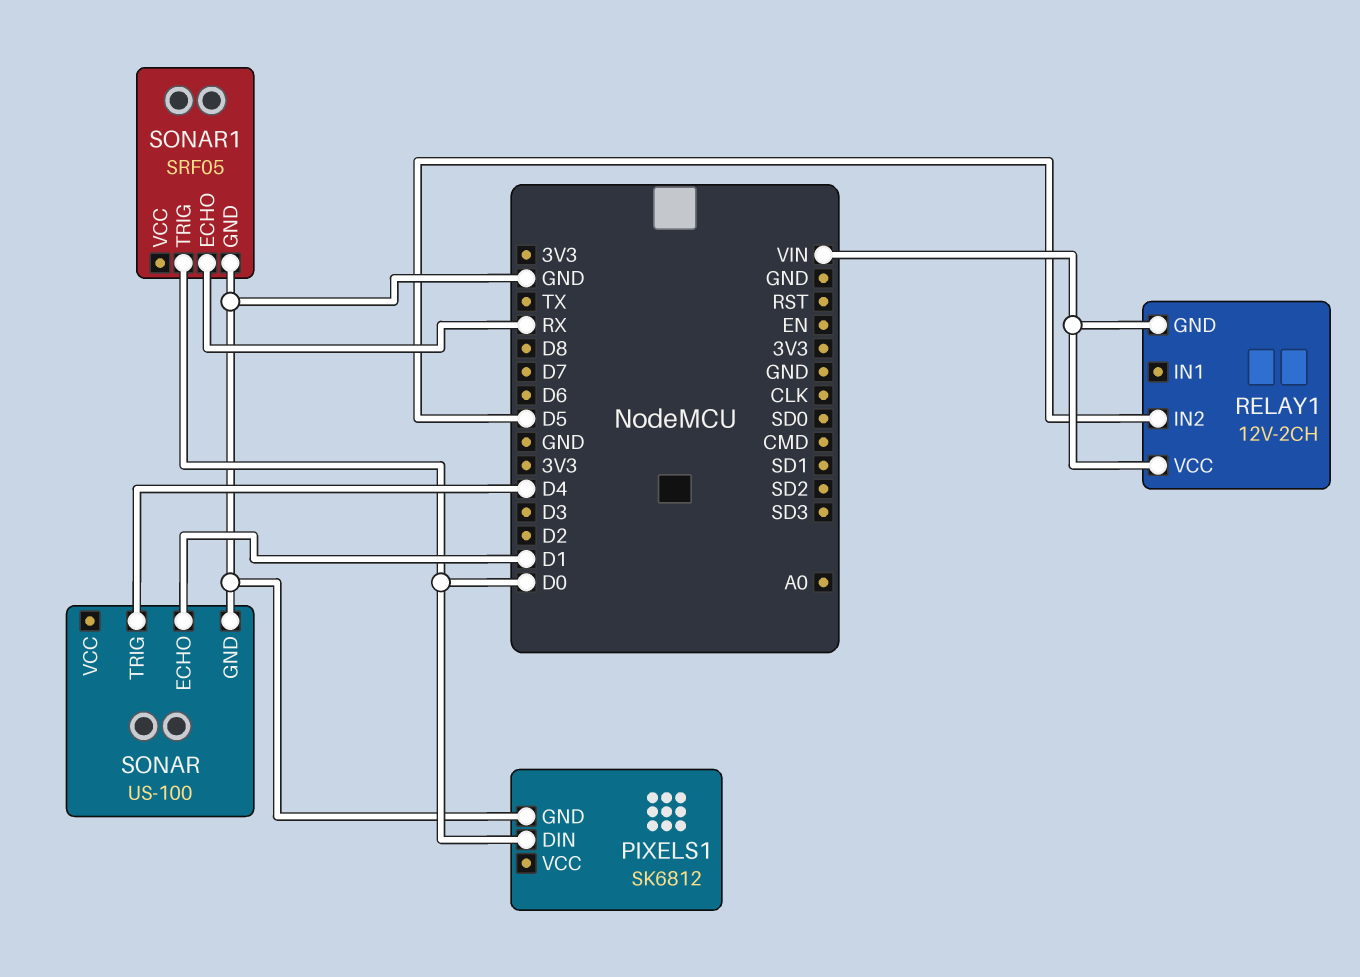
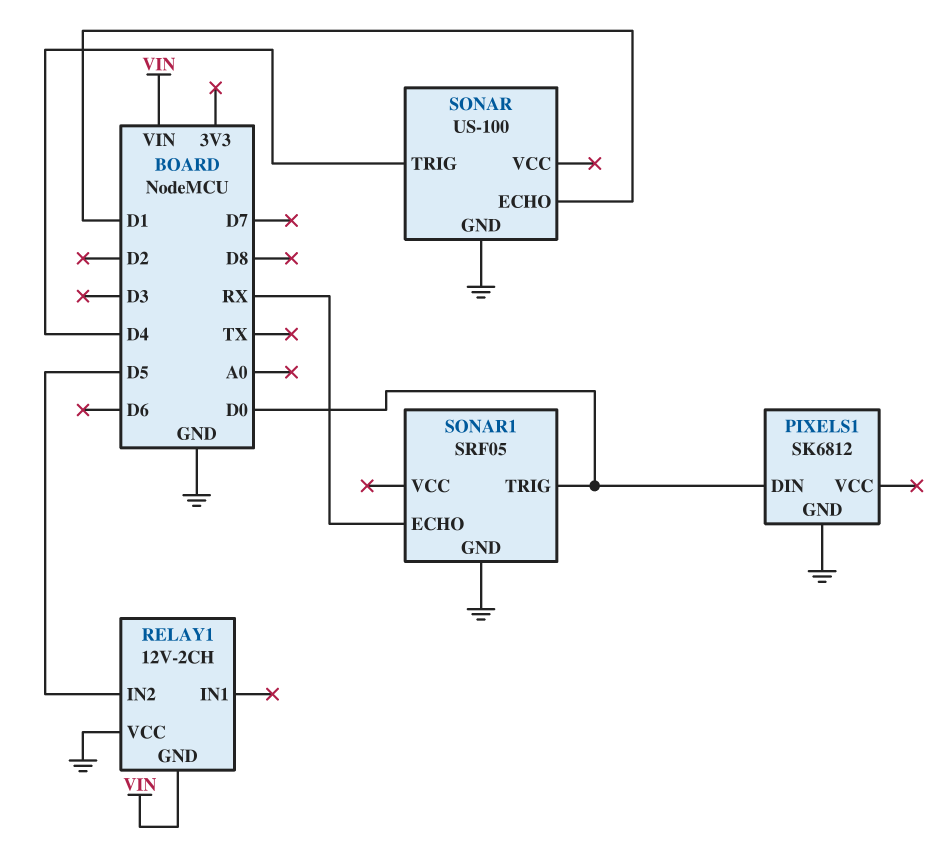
RELAY1 pin VCC: VIN -> GND

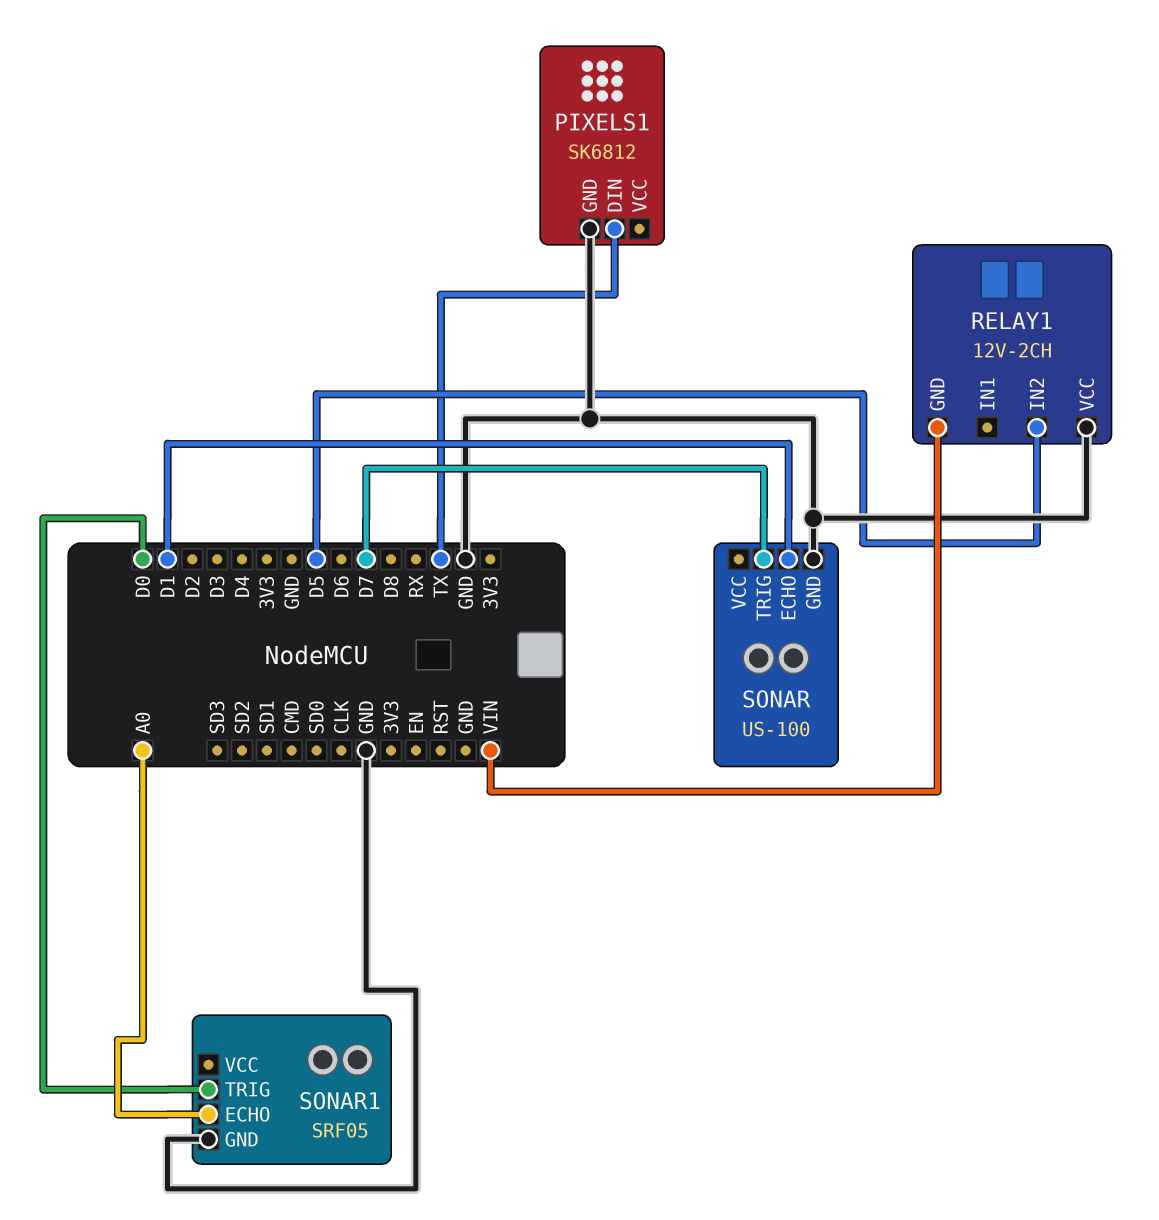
PIXELS1 pin DIN: D0 -> TX
SONAR pin TRIG: D4 -> D7
SONAR1 pin ECHO: RX -> A0

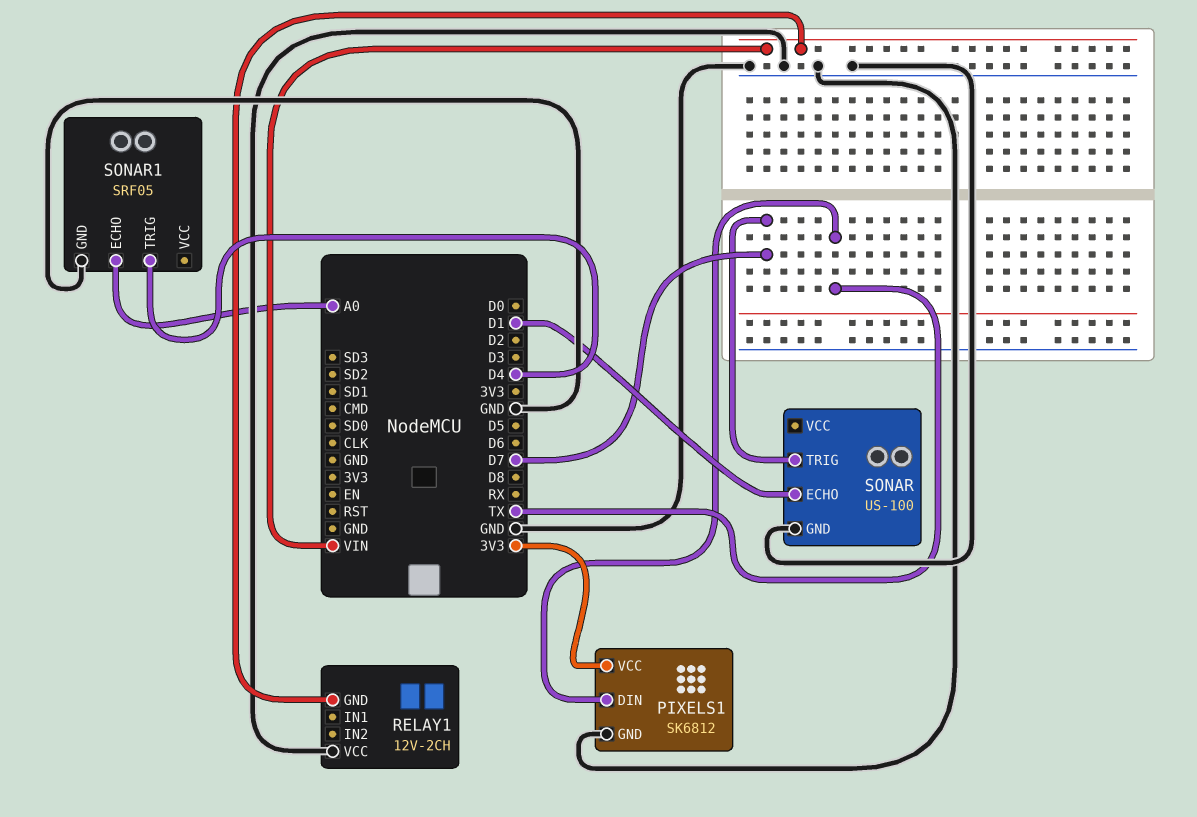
PIXELS1 pin VCC: none -> 3V3
RELAY1 pin IN2: D5 -> none
SONAR1 pin TRIG: D0 -> D4

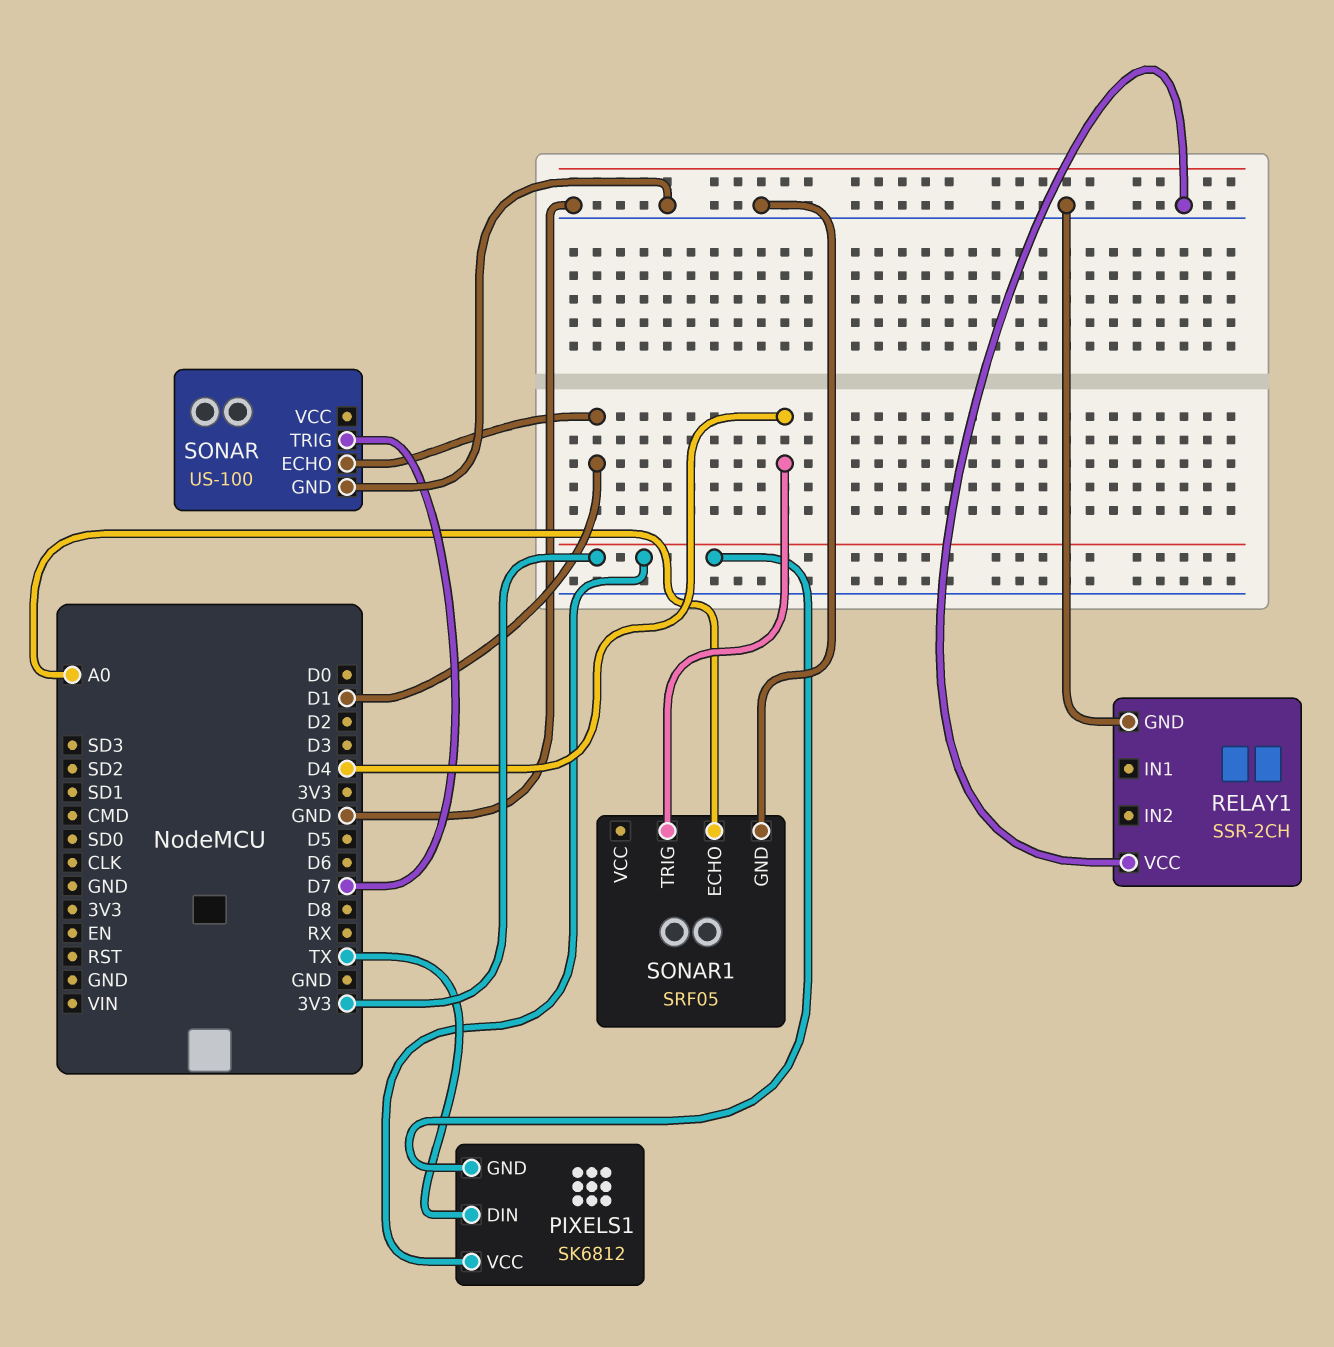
PIXELS1 pin GND: GND -> 3V3
RELAY1: 12V-2CH -> SSR-2CH
RELAY1 pin GND: VIN -> GND

